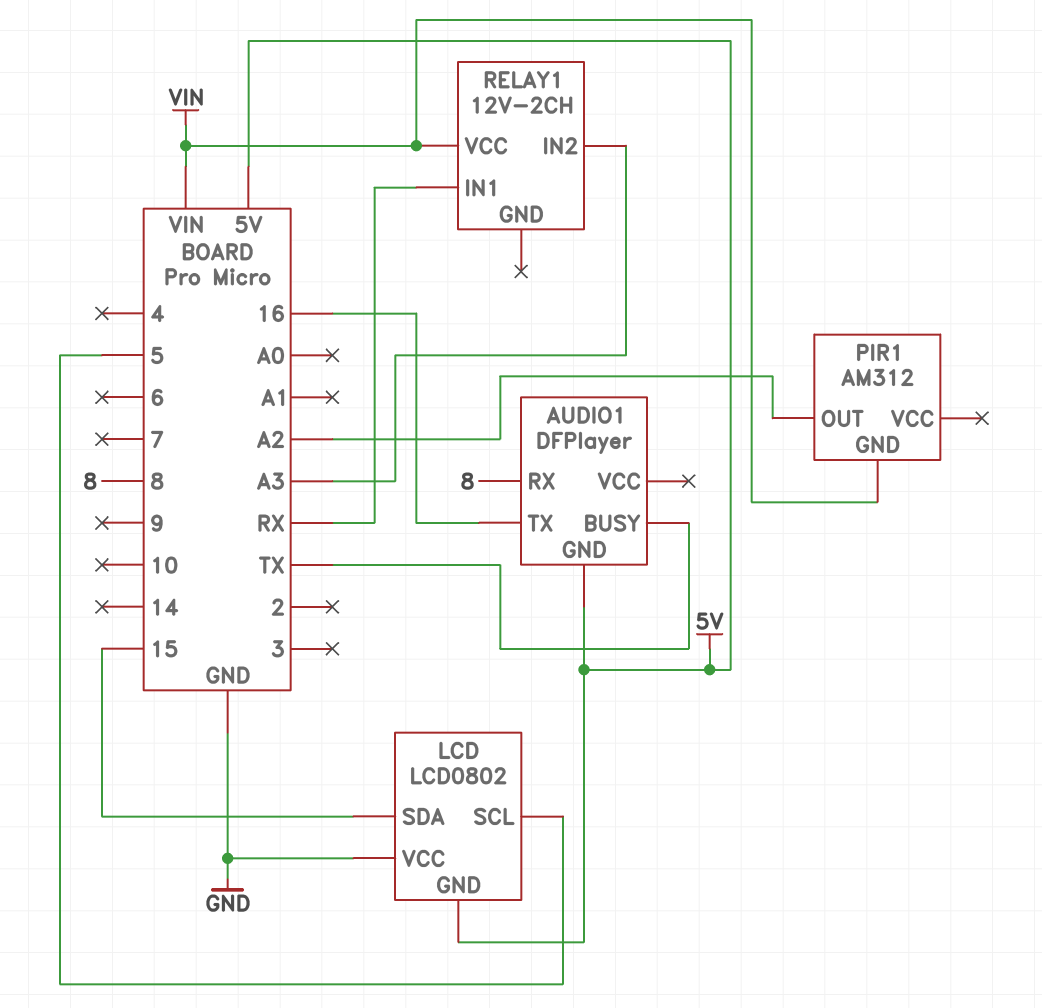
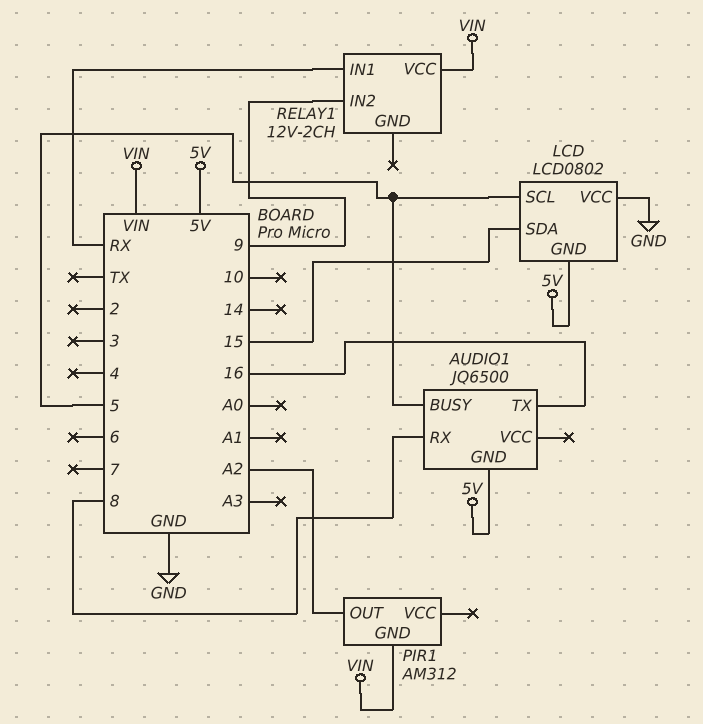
AUDIO1: DFPlayer -> JQ6500
AUDIO1 pin BUSY: TX -> 5
RELAY1 pin IN2: A3 -> 9

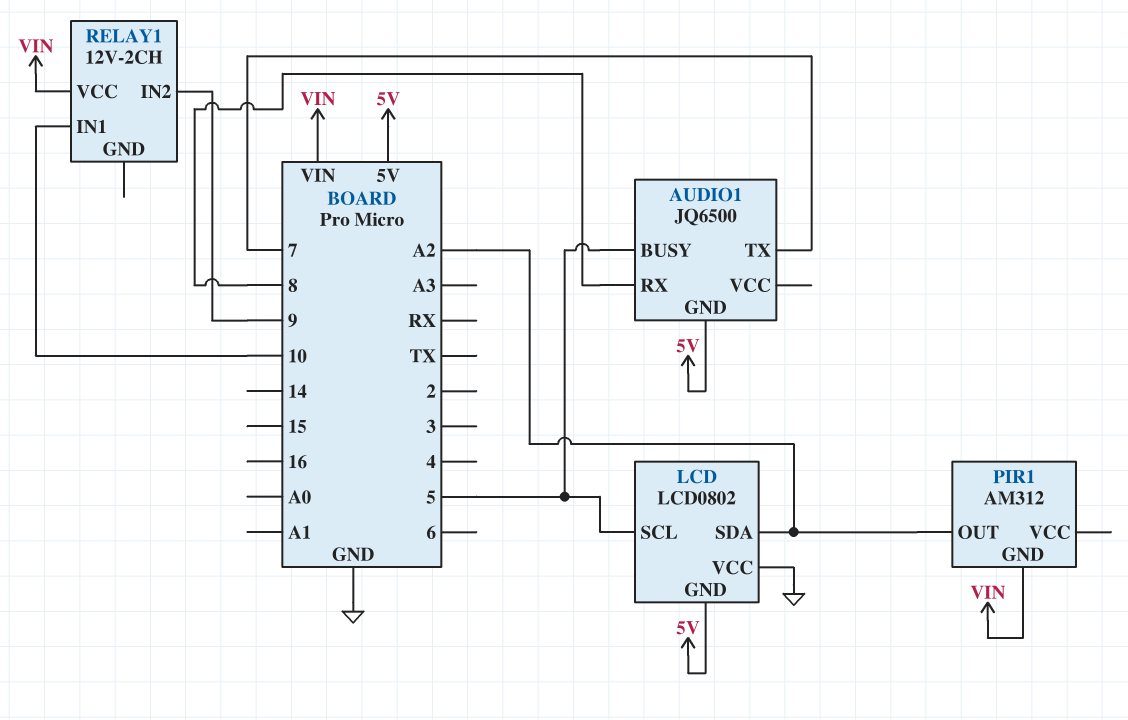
AUDIO1 pin TX: 16 -> 7
LCD pin SDA: 15 -> A2
RELAY1 pin IN1: RX -> 10

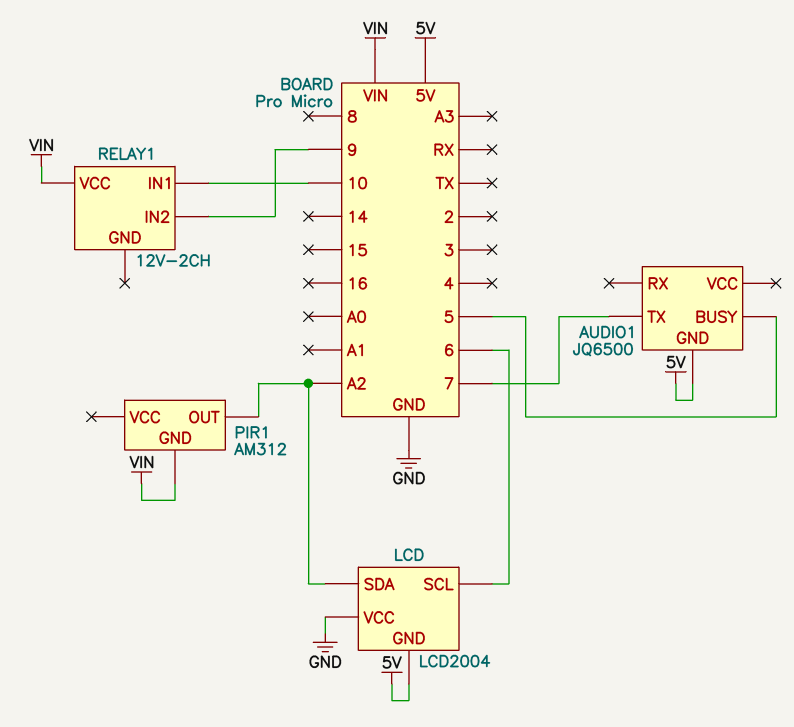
AUDIO1 pin RX: 8 -> none
LCD: LCD0802 -> LCD2004
LCD pin SCL: 5 -> 6

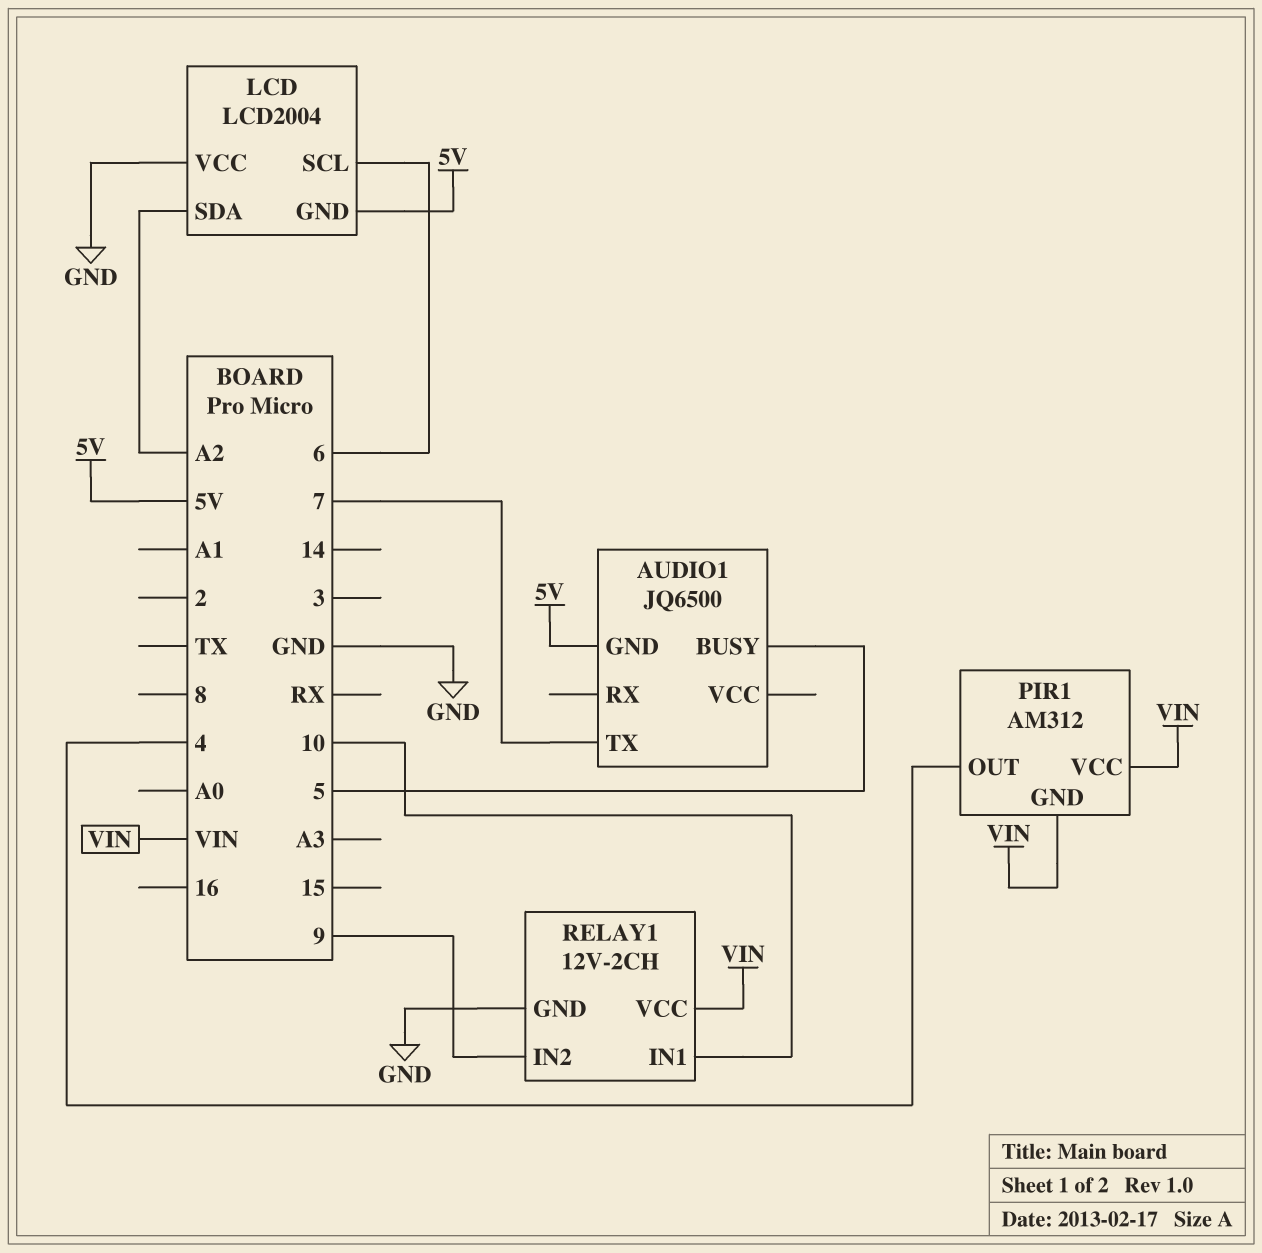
PIR1 pin OUT: A2 -> 4
PIR1 pin VCC: none -> VIN
RELAY1 pin GND: none -> GND

